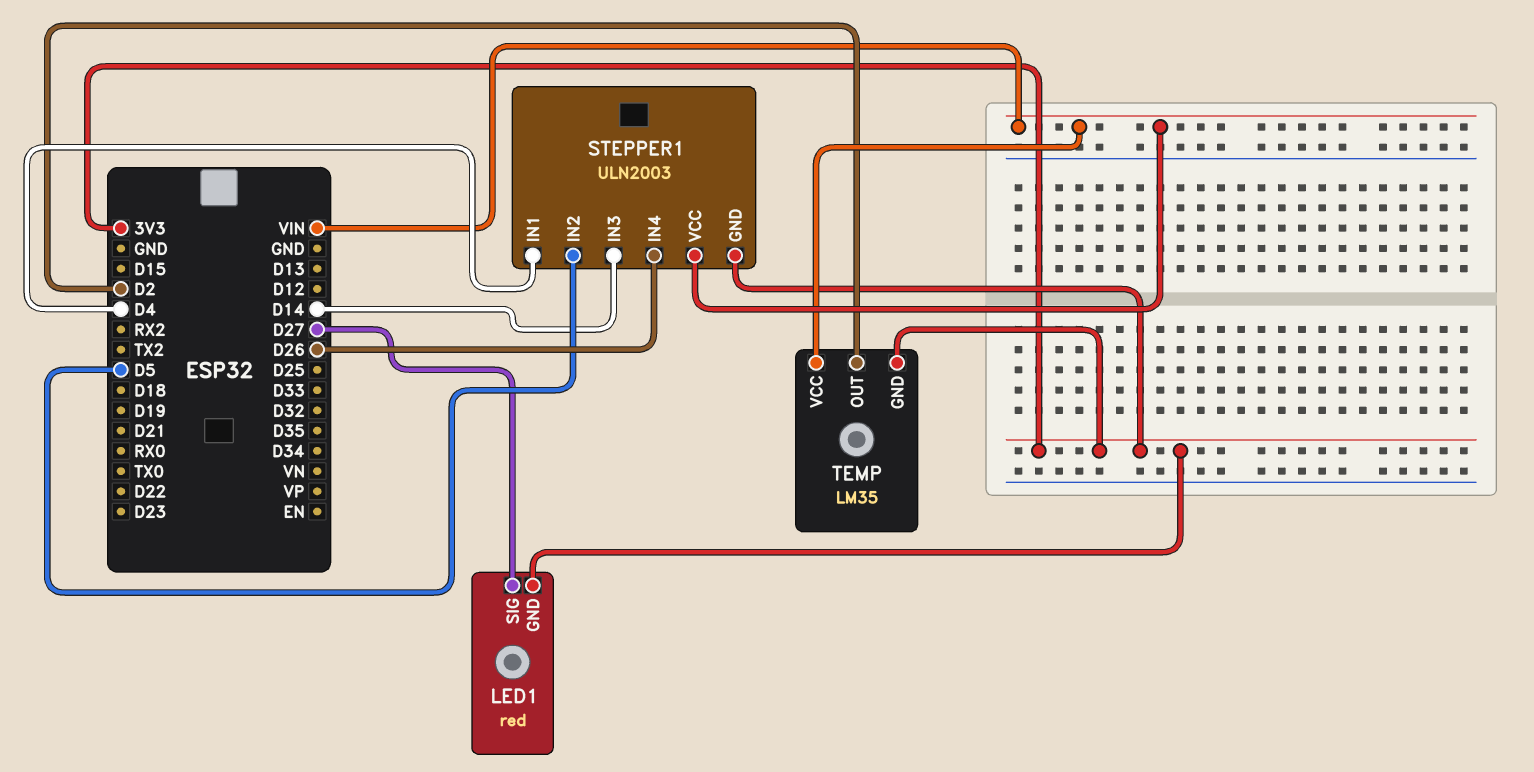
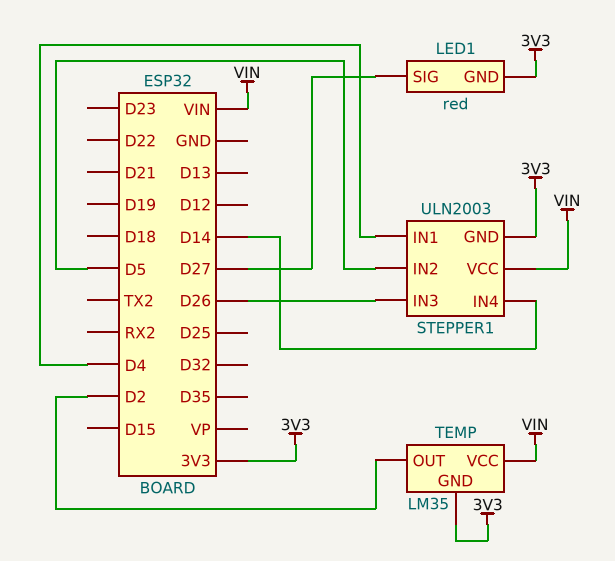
STEPPER1 pin IN3: D14 -> D26
STEPPER1 pin IN4: D26 -> D14

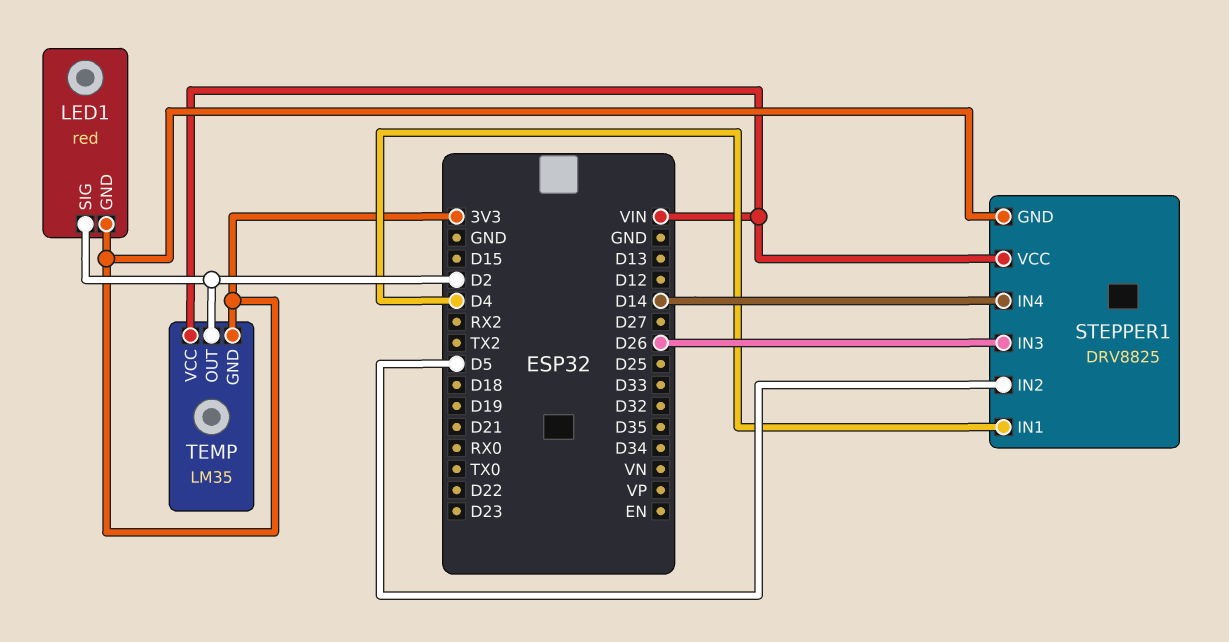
LED1 pin SIG: D27 -> D2
STEPPER1: ULN2003 -> DRV8825

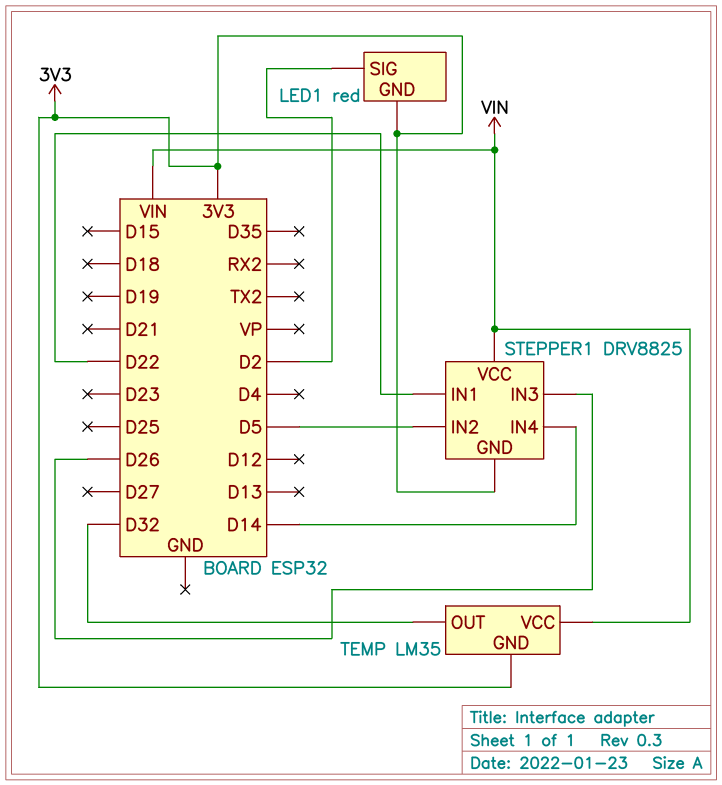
STEPPER1 pin IN1: D4 -> D22
TEMP pin OUT: D2 -> D32

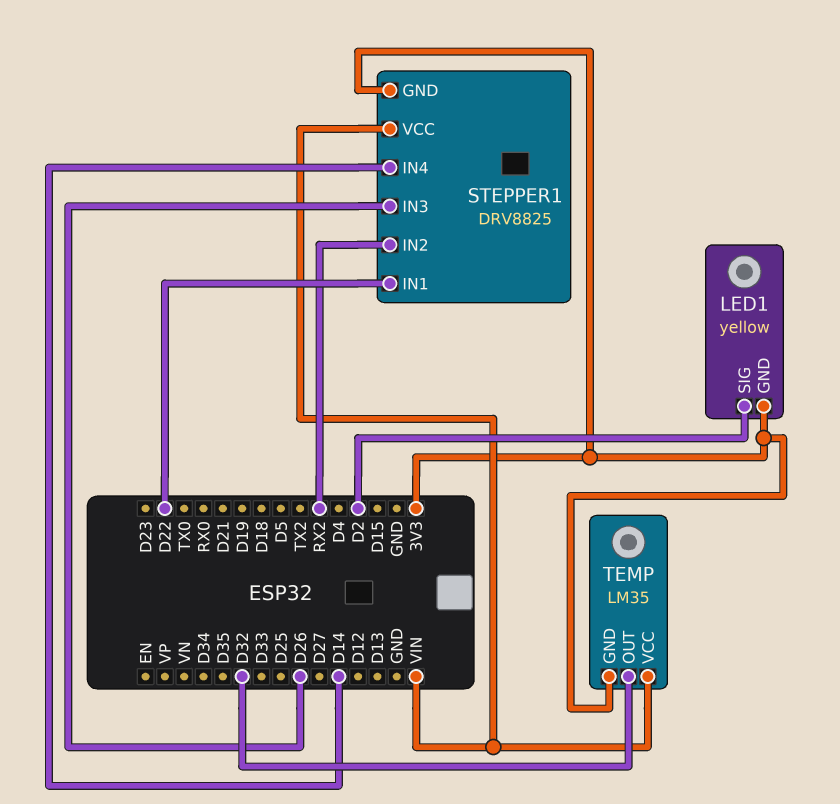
LED1: red -> yellow
STEPPER1 pin IN2: D5 -> RX2

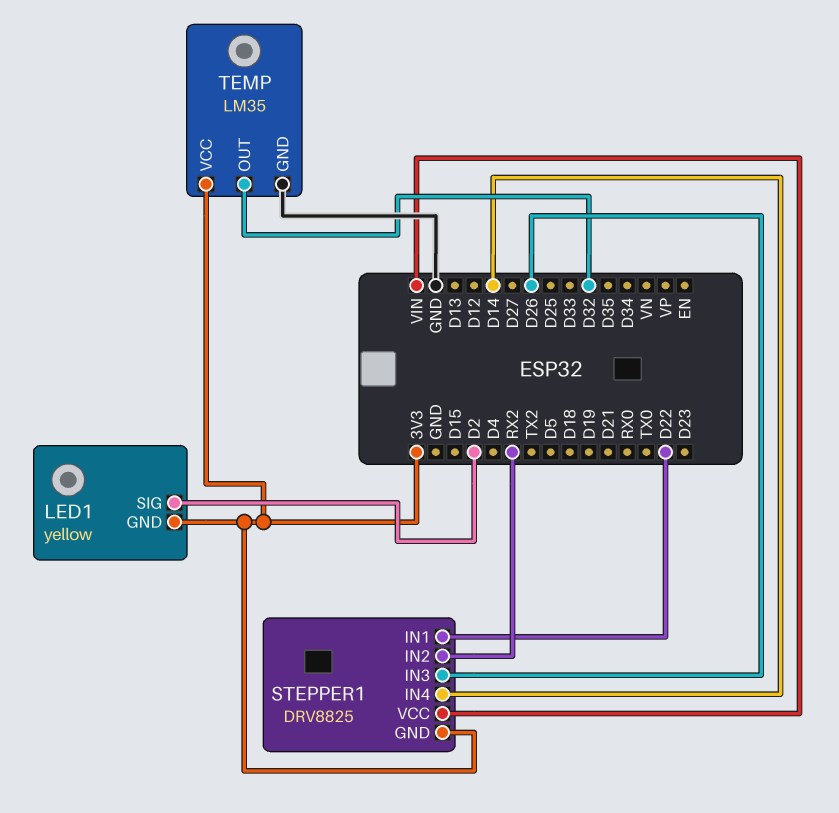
TEMP pin GND: 3V3 -> GND
TEMP pin VCC: VIN -> 3V3

